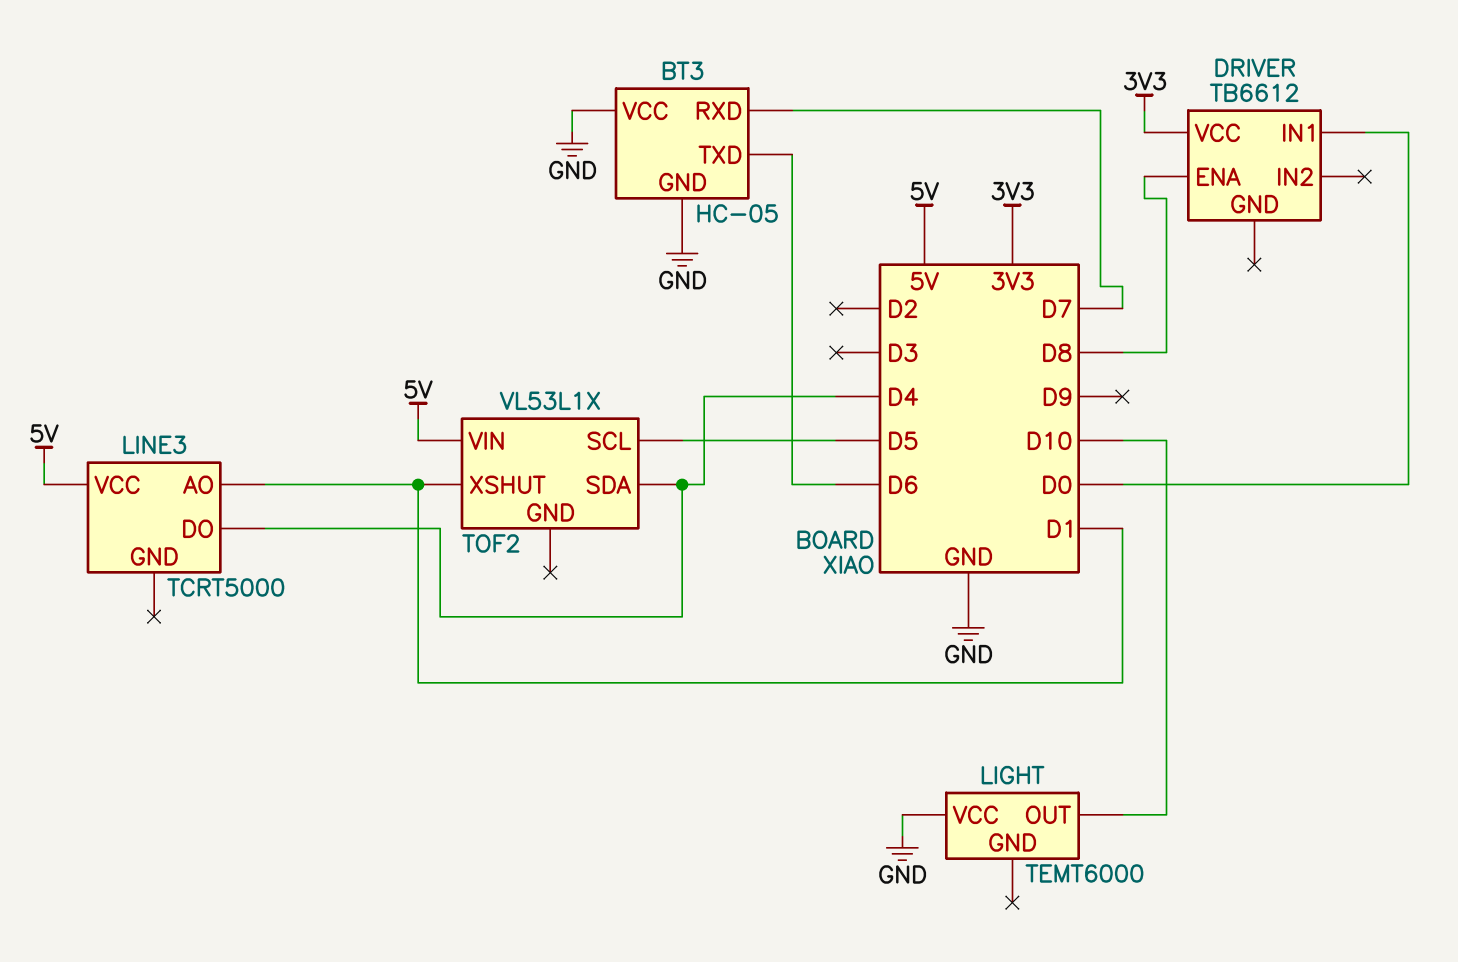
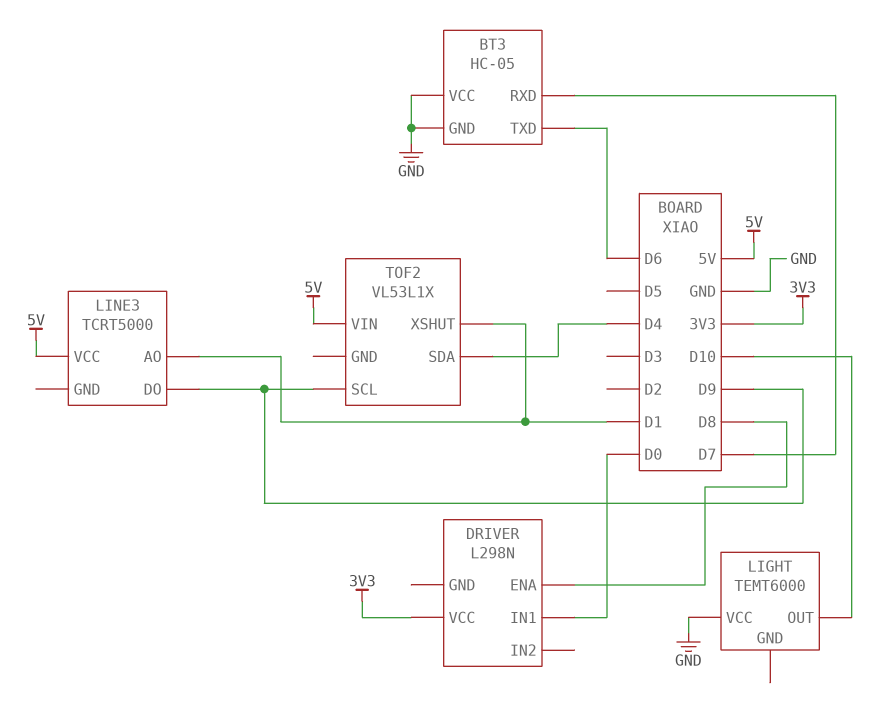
DRIVER: TB6612 -> L298N
LINE3 pin DO: D4 -> D9
TOF2 pin SCL: D5 -> D9

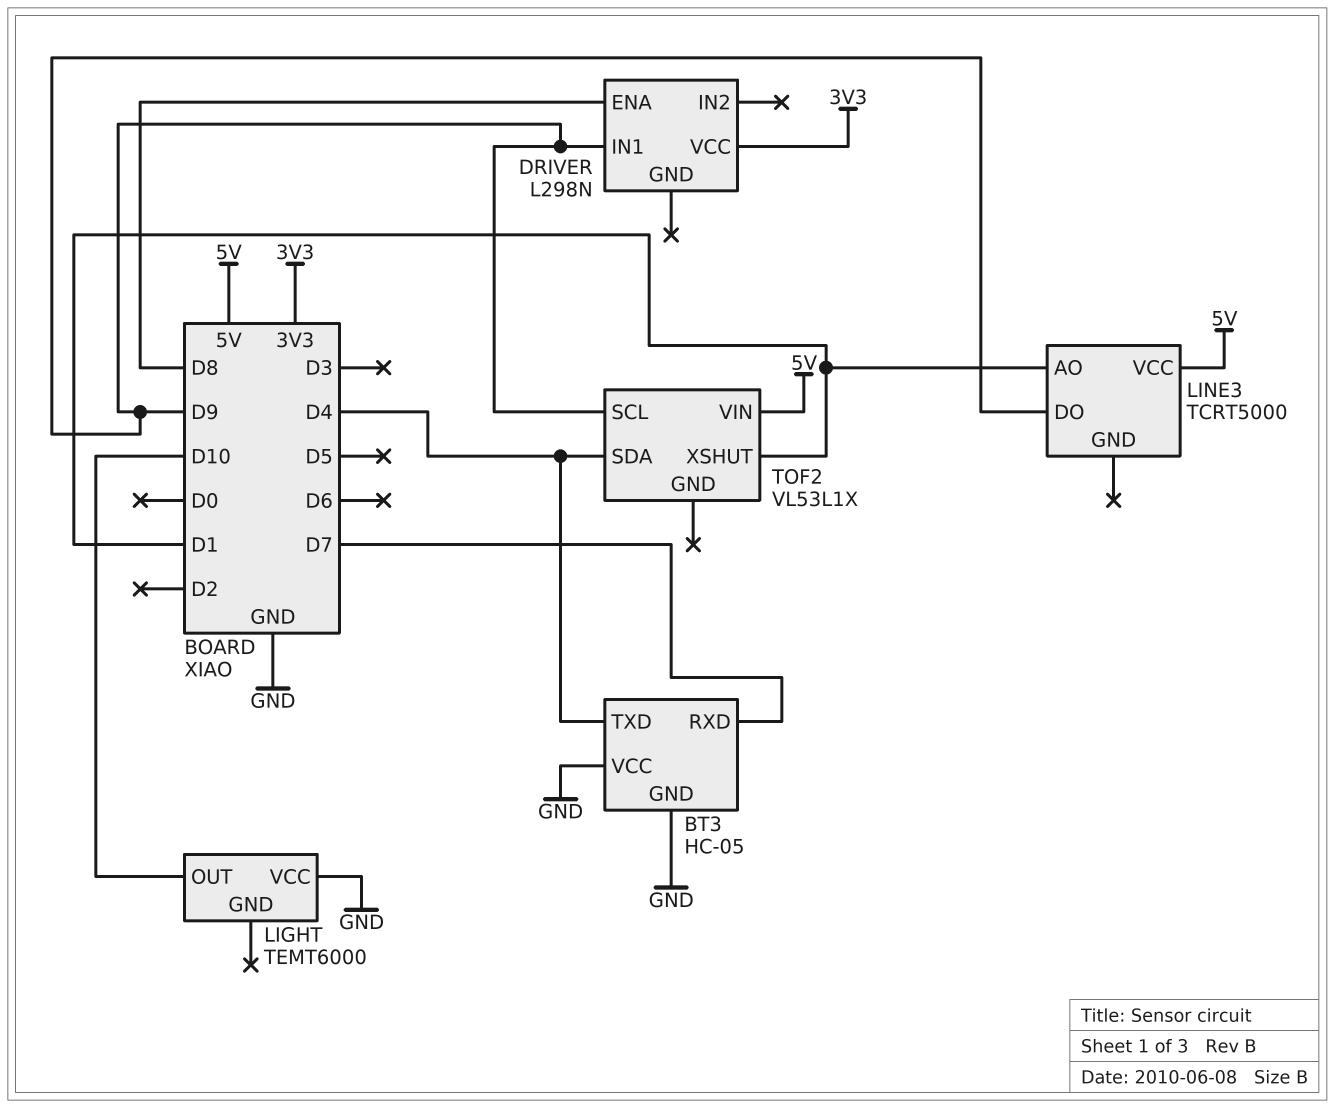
BT3 pin TXD: D6 -> D4
DRIVER pin IN1: D0 -> D9

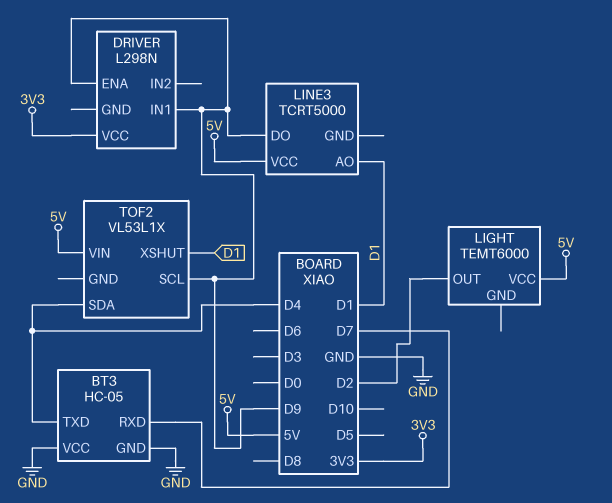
DRIVER pin ENA: D8 -> D9
LIGHT pin OUT: D10 -> D2
LIGHT pin VCC: GND -> 5V

